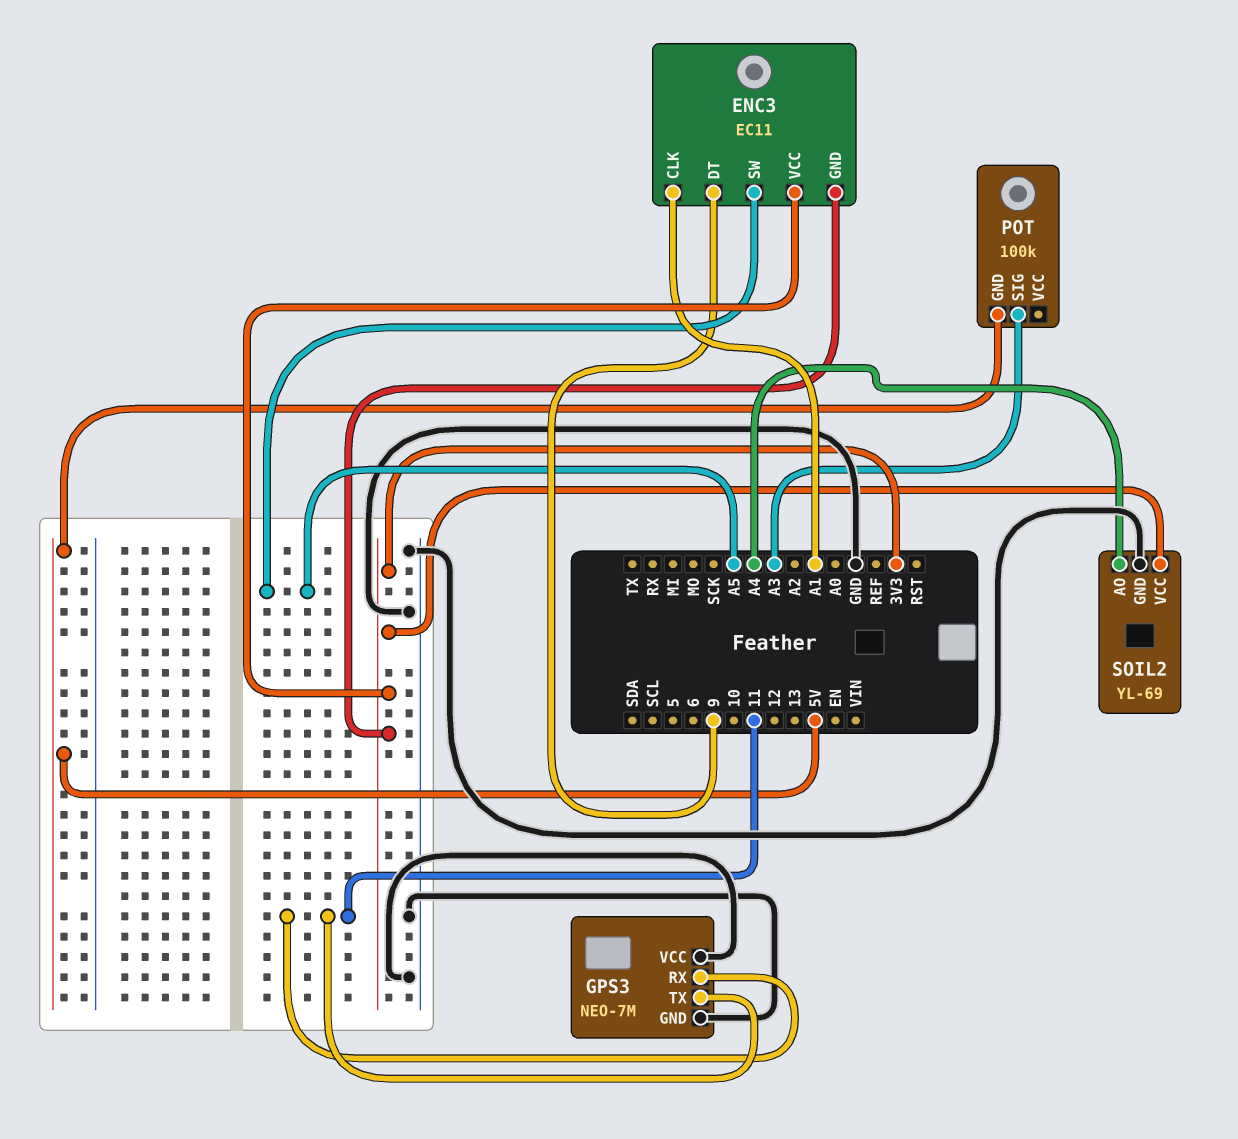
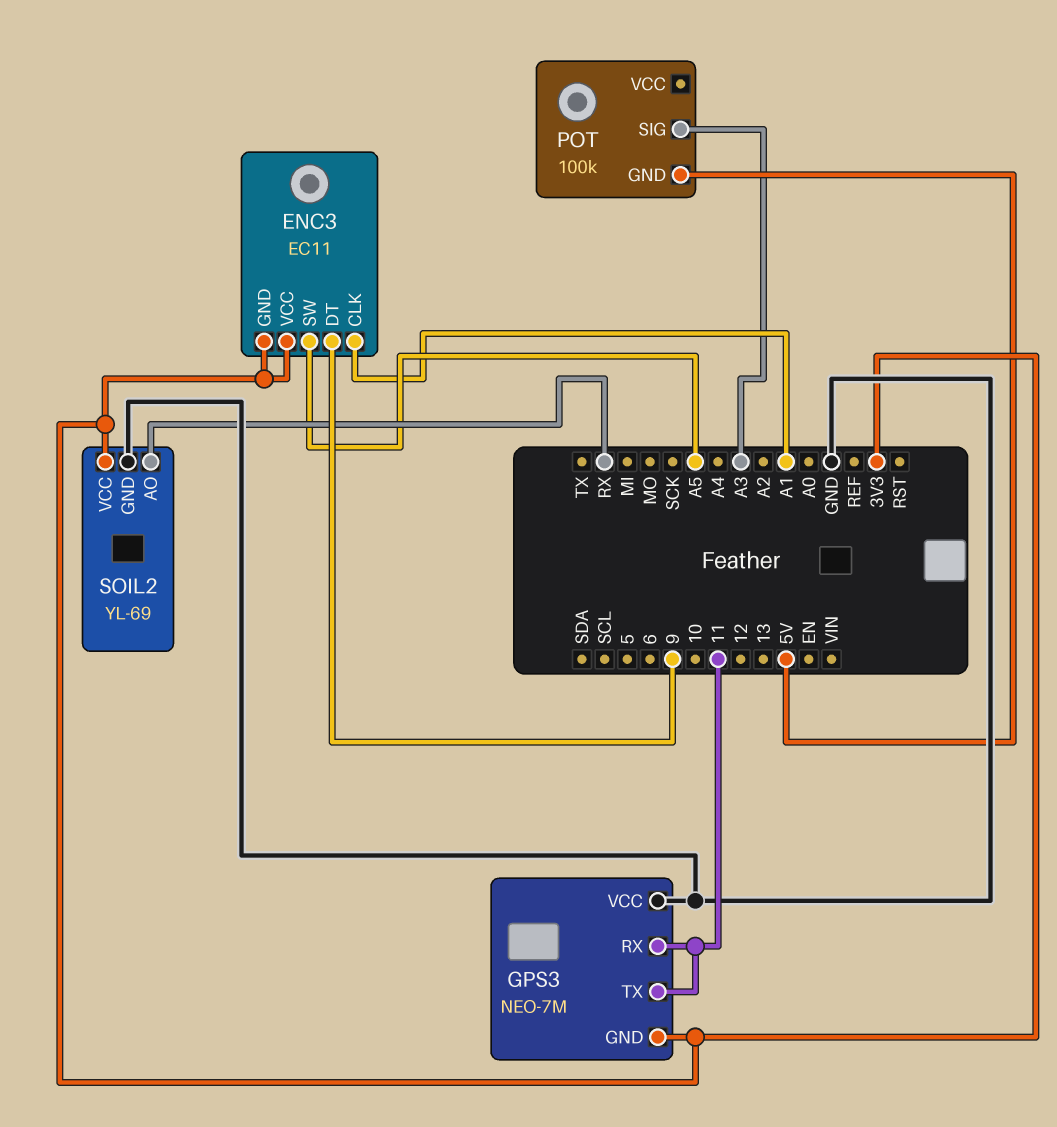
GPS3 pin GND: GND -> 3V3
SOIL2 pin AO: A4 -> RX

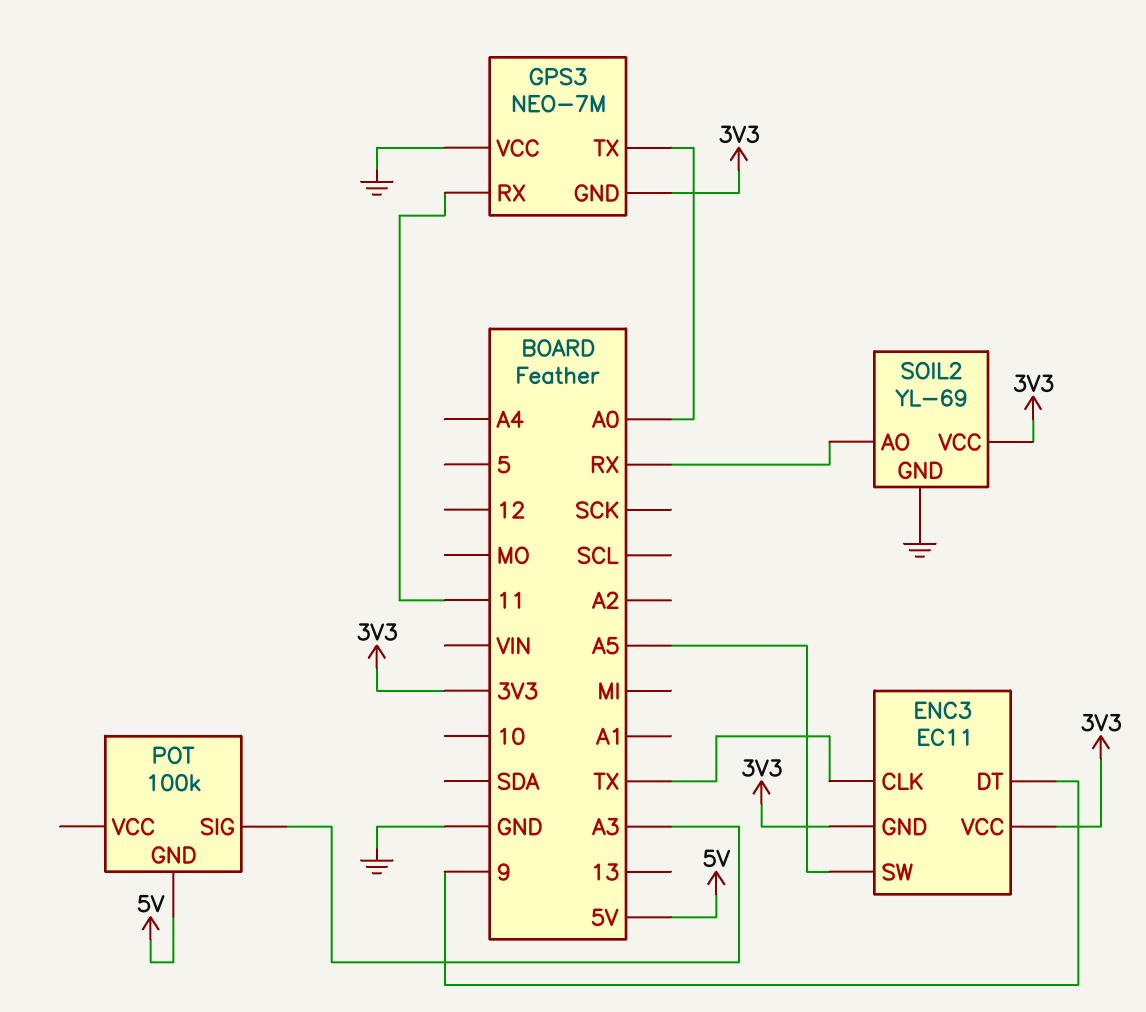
ENC3 pin CLK: A1 -> TX
GPS3 pin TX: 11 -> A0

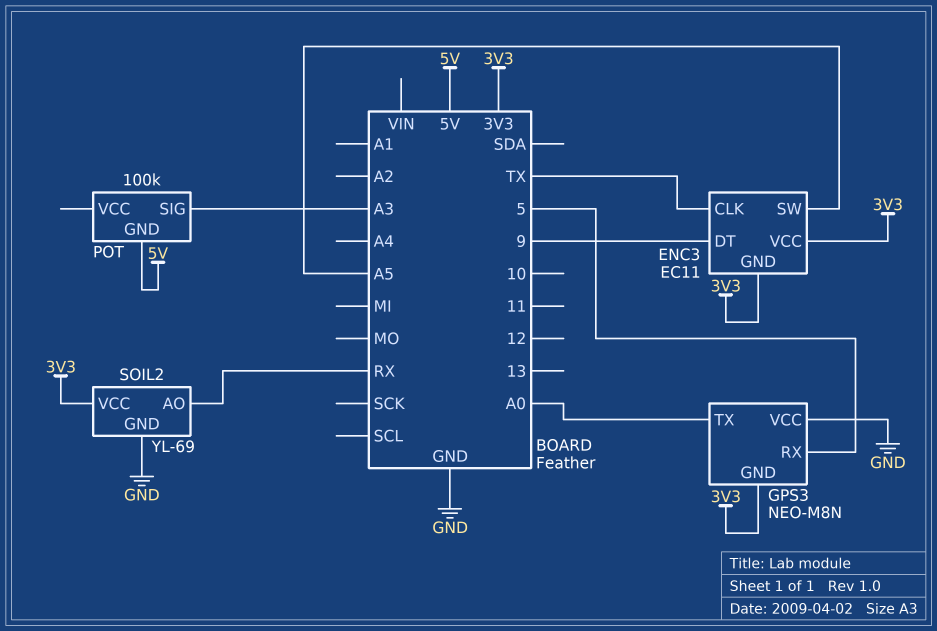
GPS3: NEO-7M -> NEO-M8N
GPS3 pin RX: 11 -> 5

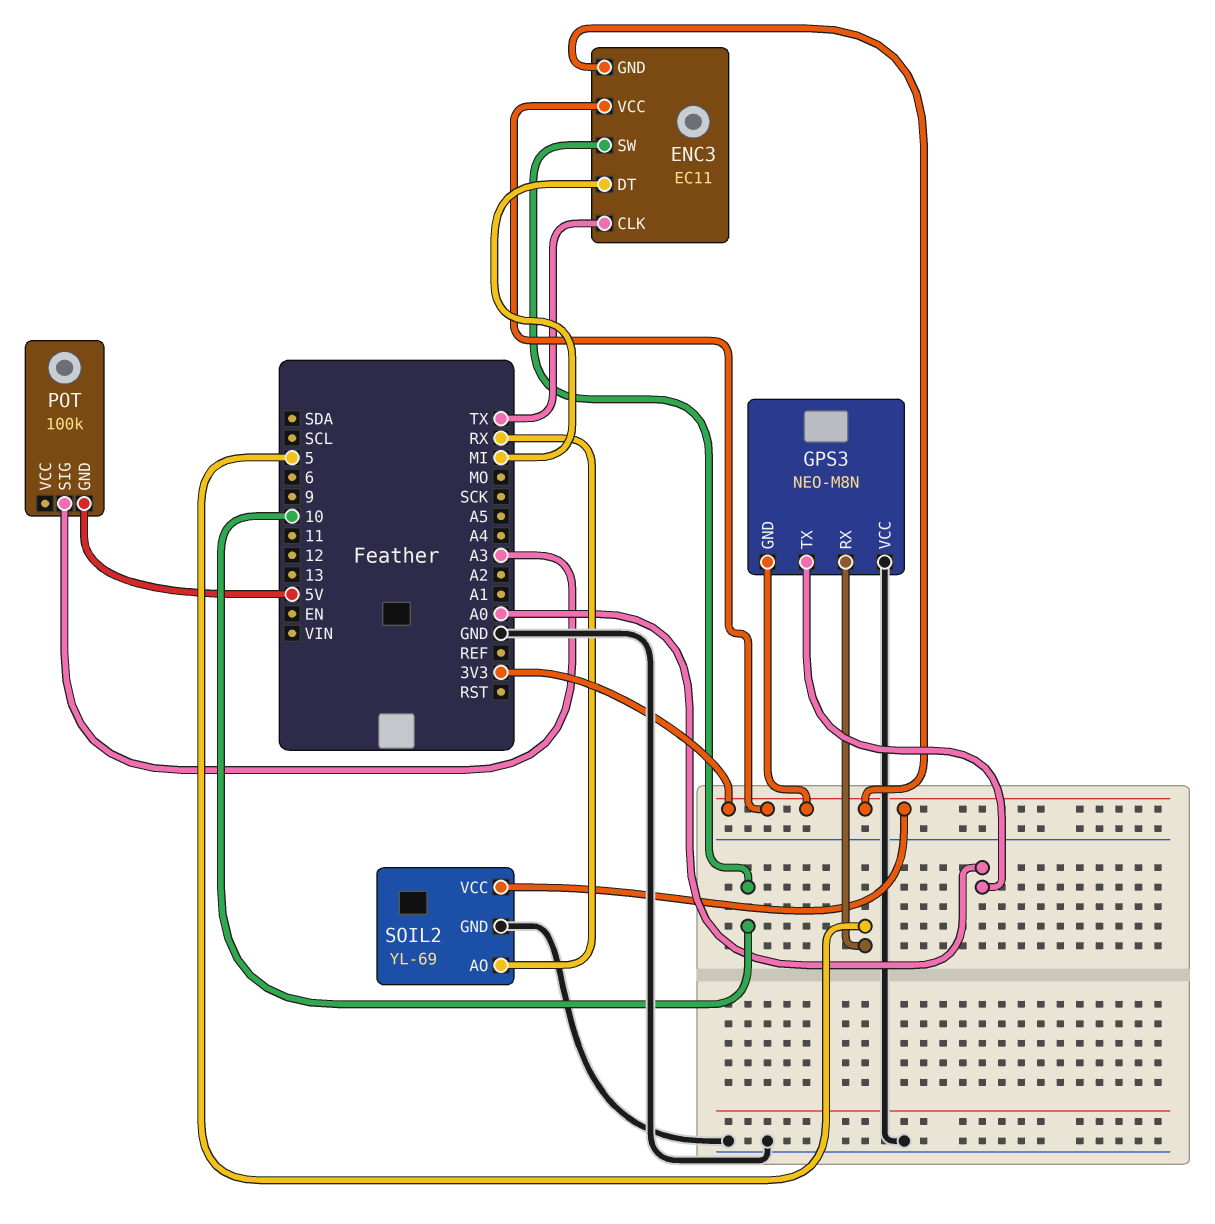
ENC3 pin DT: 9 -> MI
ENC3 pin SW: A5 -> 10

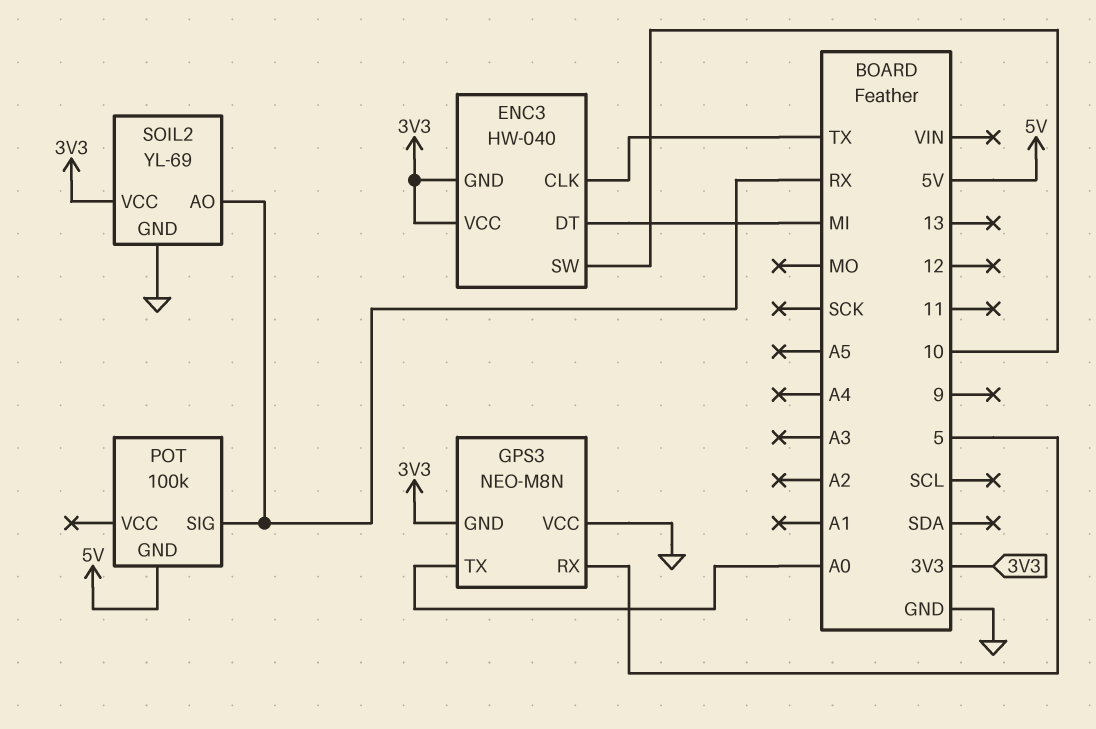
ENC3: EC11 -> HW-040
POT pin SIG: A3 -> RX

